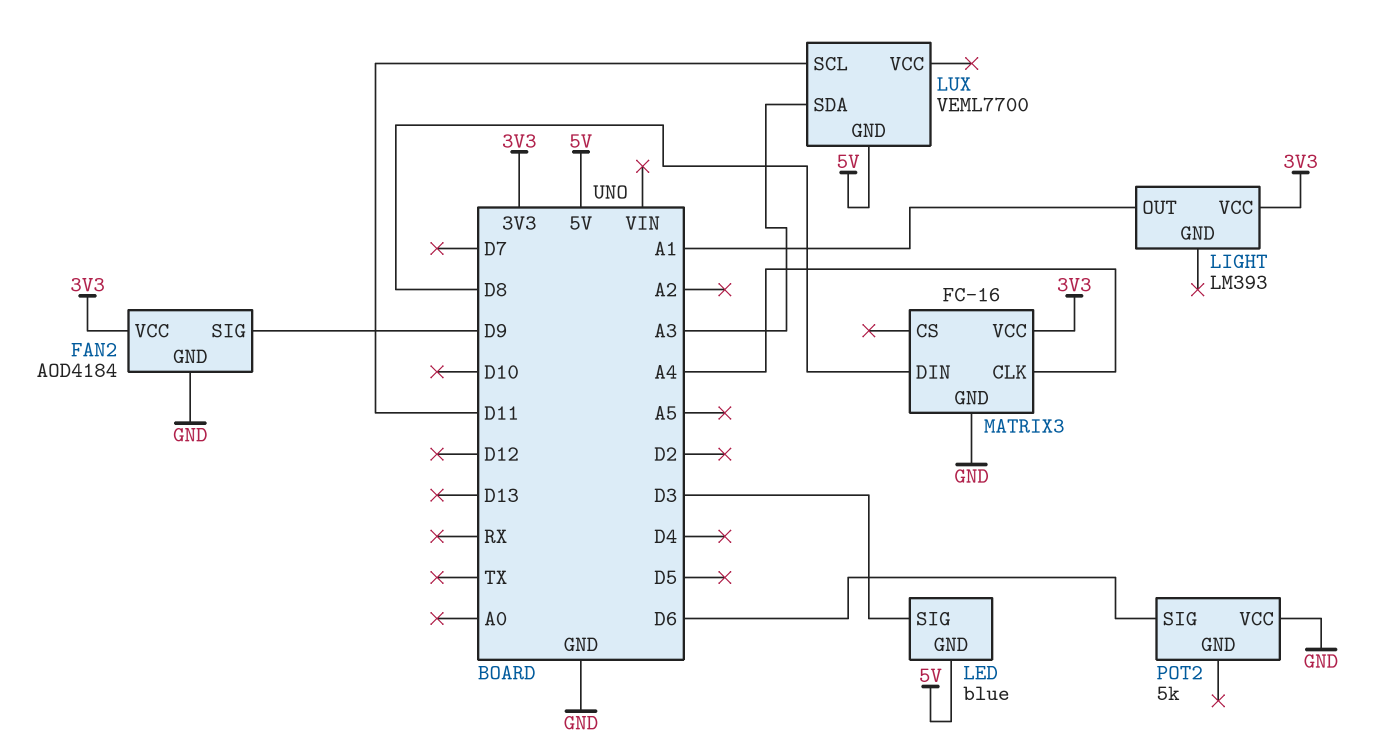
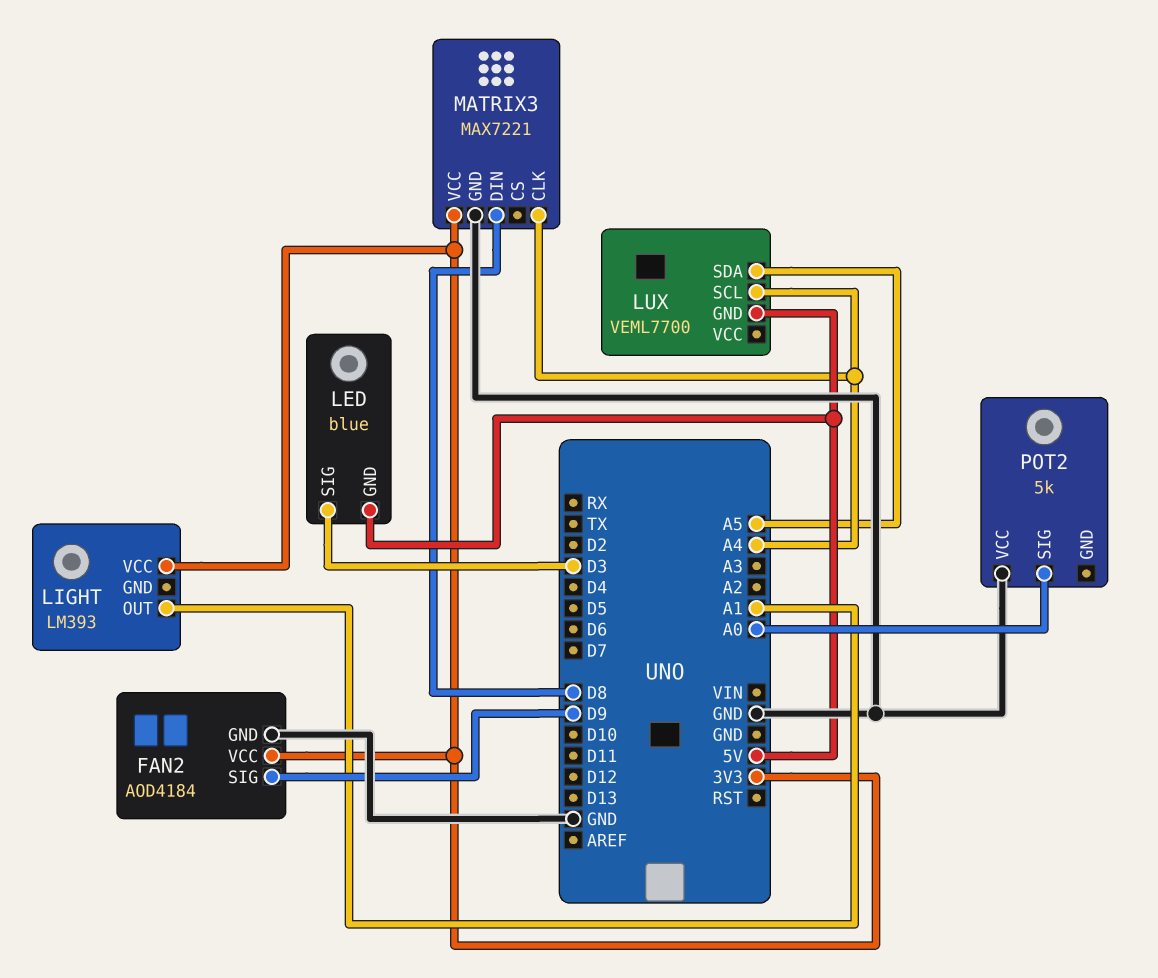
LUX pin SCL: D11 -> A4
LUX pin SDA: A3 -> A5
MATRIX3: FC-16 -> MAX7221
POT2 pin SIG: D6 -> A0

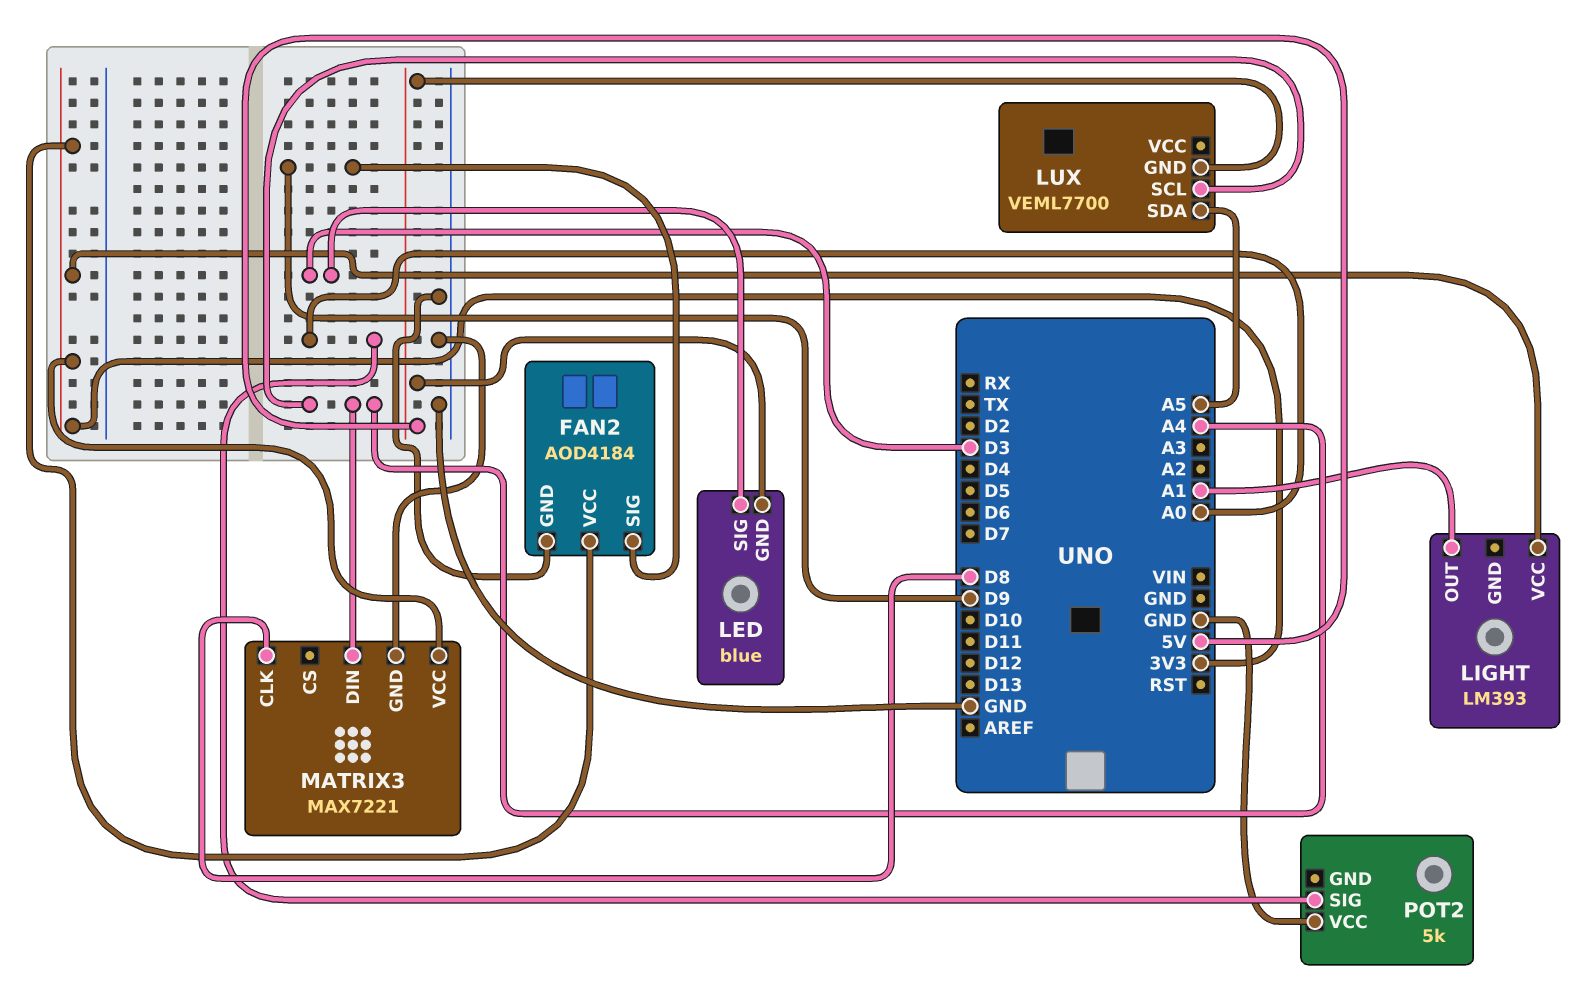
MATRIX3 pin CLK: A4 -> D8
MATRIX3 pin DIN: D8 -> A4

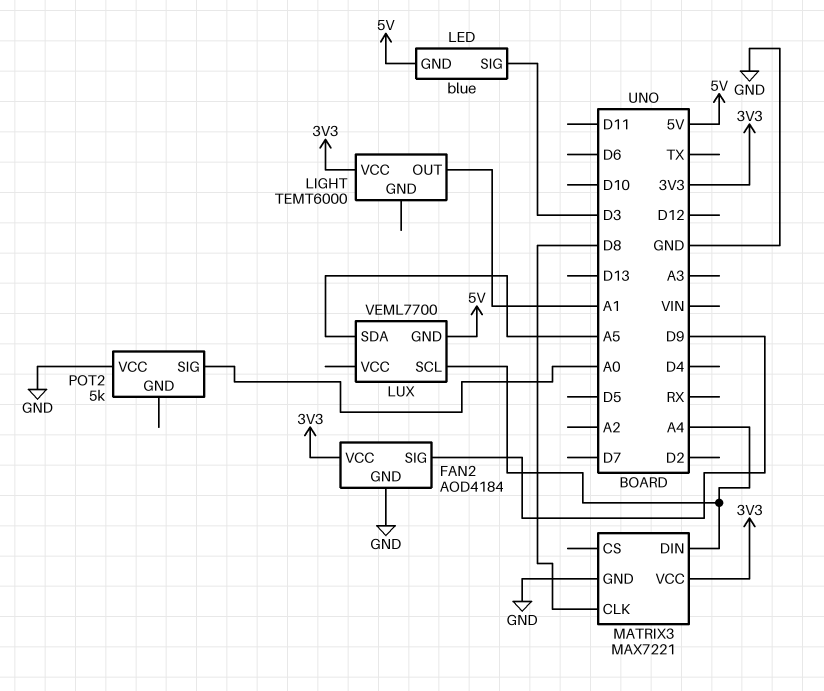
LIGHT: LM393 -> TEMT6000

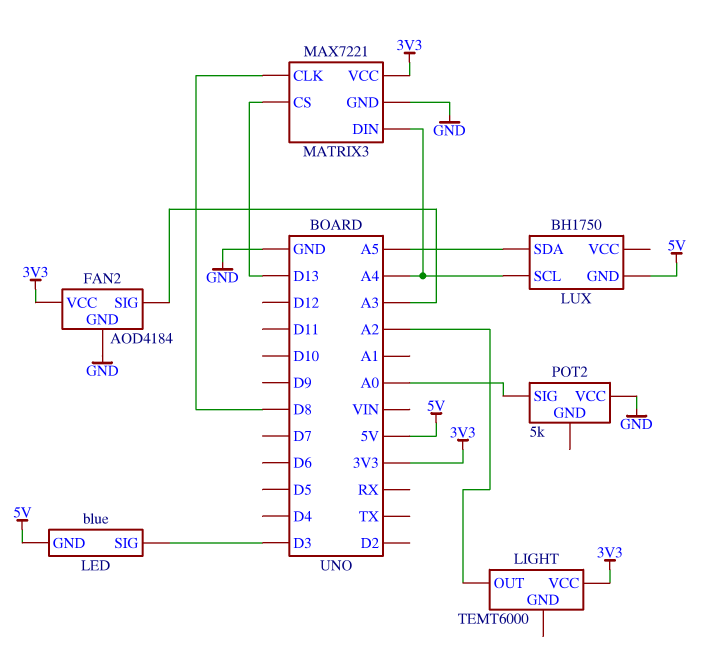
FAN2 pin SIG: D9 -> A3
LIGHT pin OUT: A1 -> A2
LUX: VEML7700 -> BH1750
MATRIX3 pin CS: none -> D13

